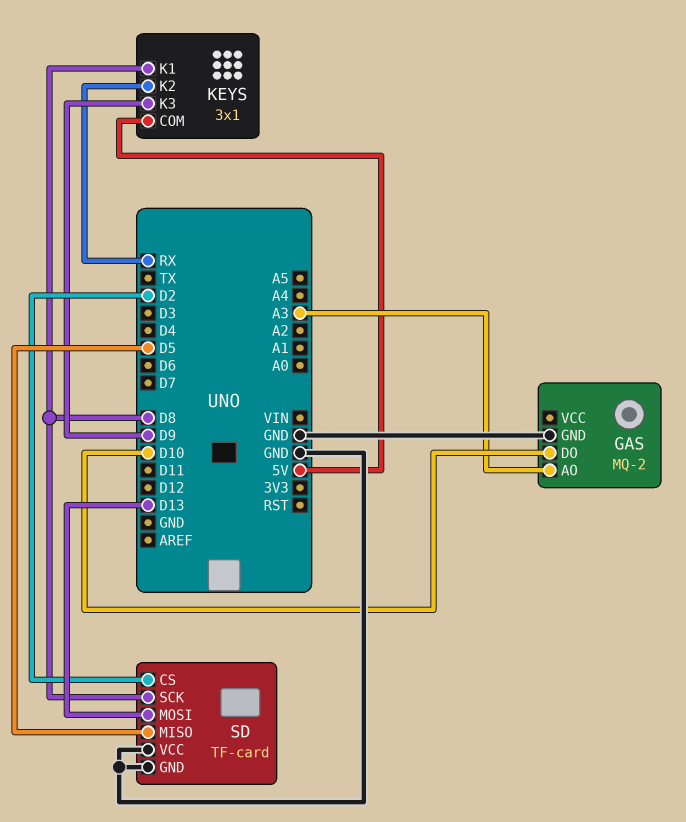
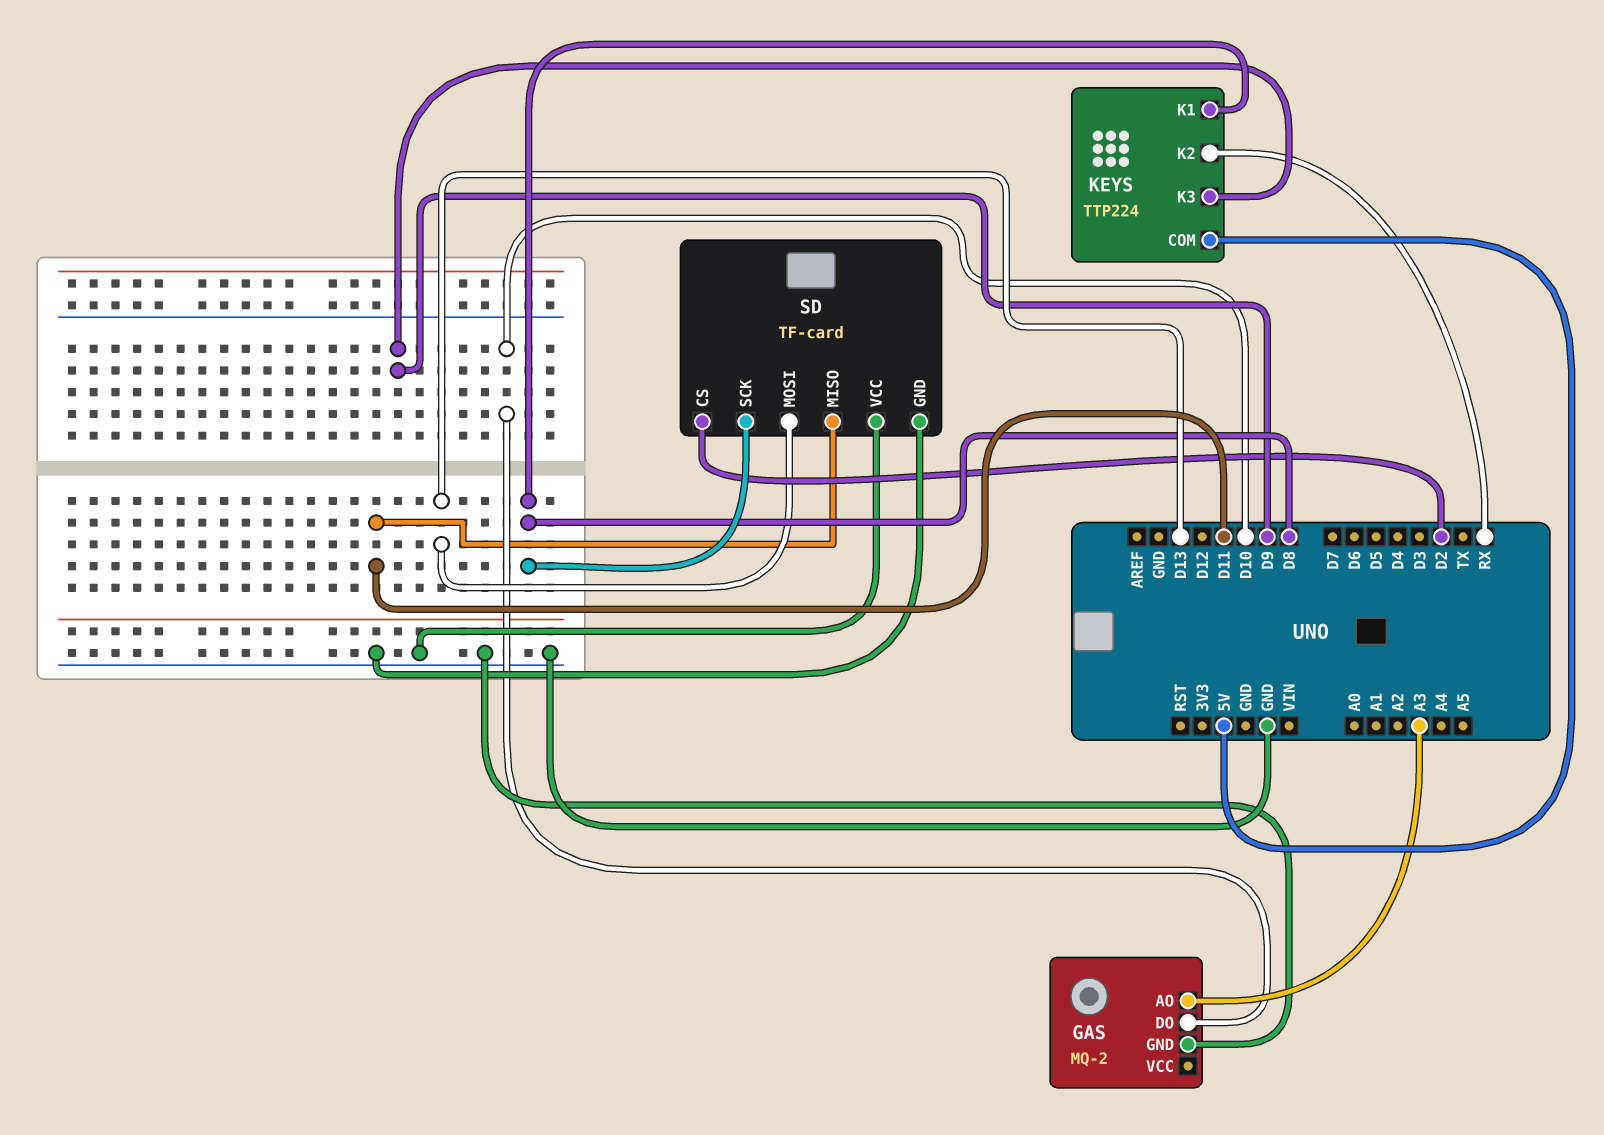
KEYS: 3x1 -> TTP224
SD pin MISO: D5 -> D11

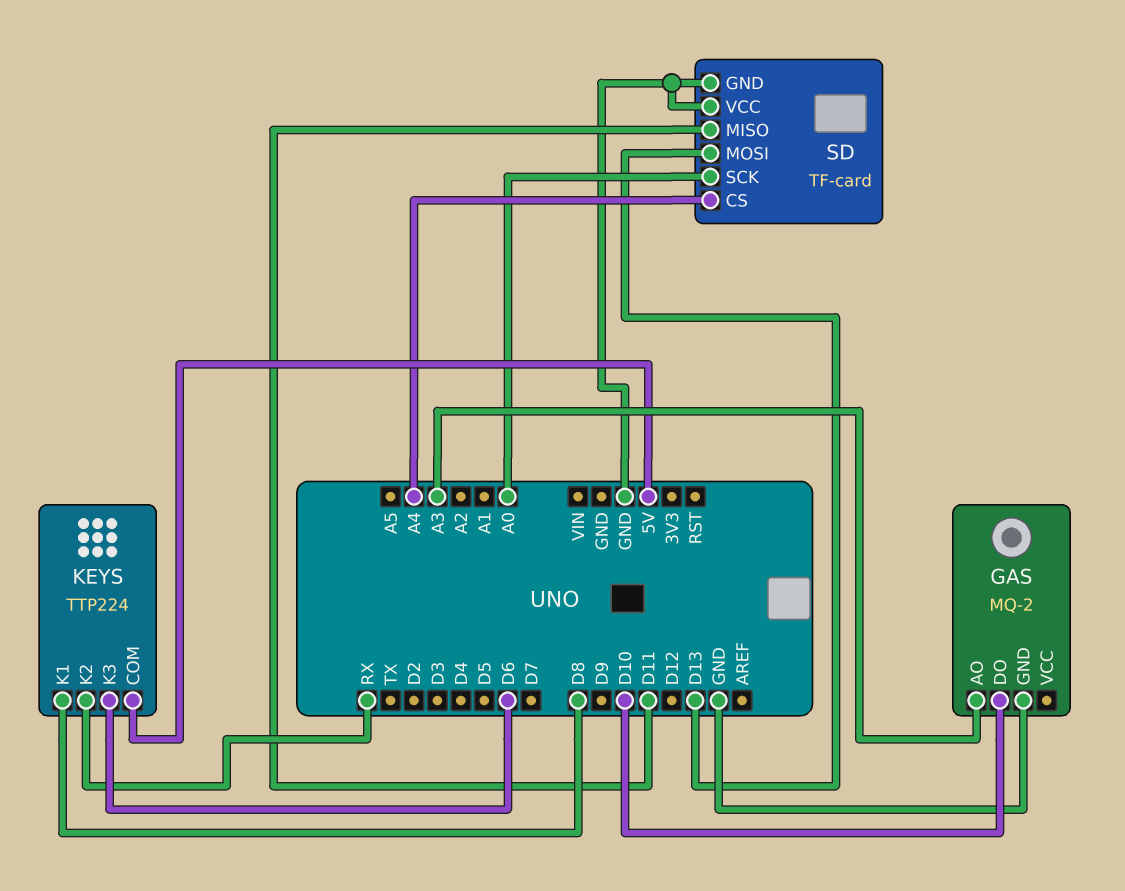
KEYS pin K3: D9 -> D6
SD pin CS: D2 -> A4
SD pin SCK: D8 -> A0

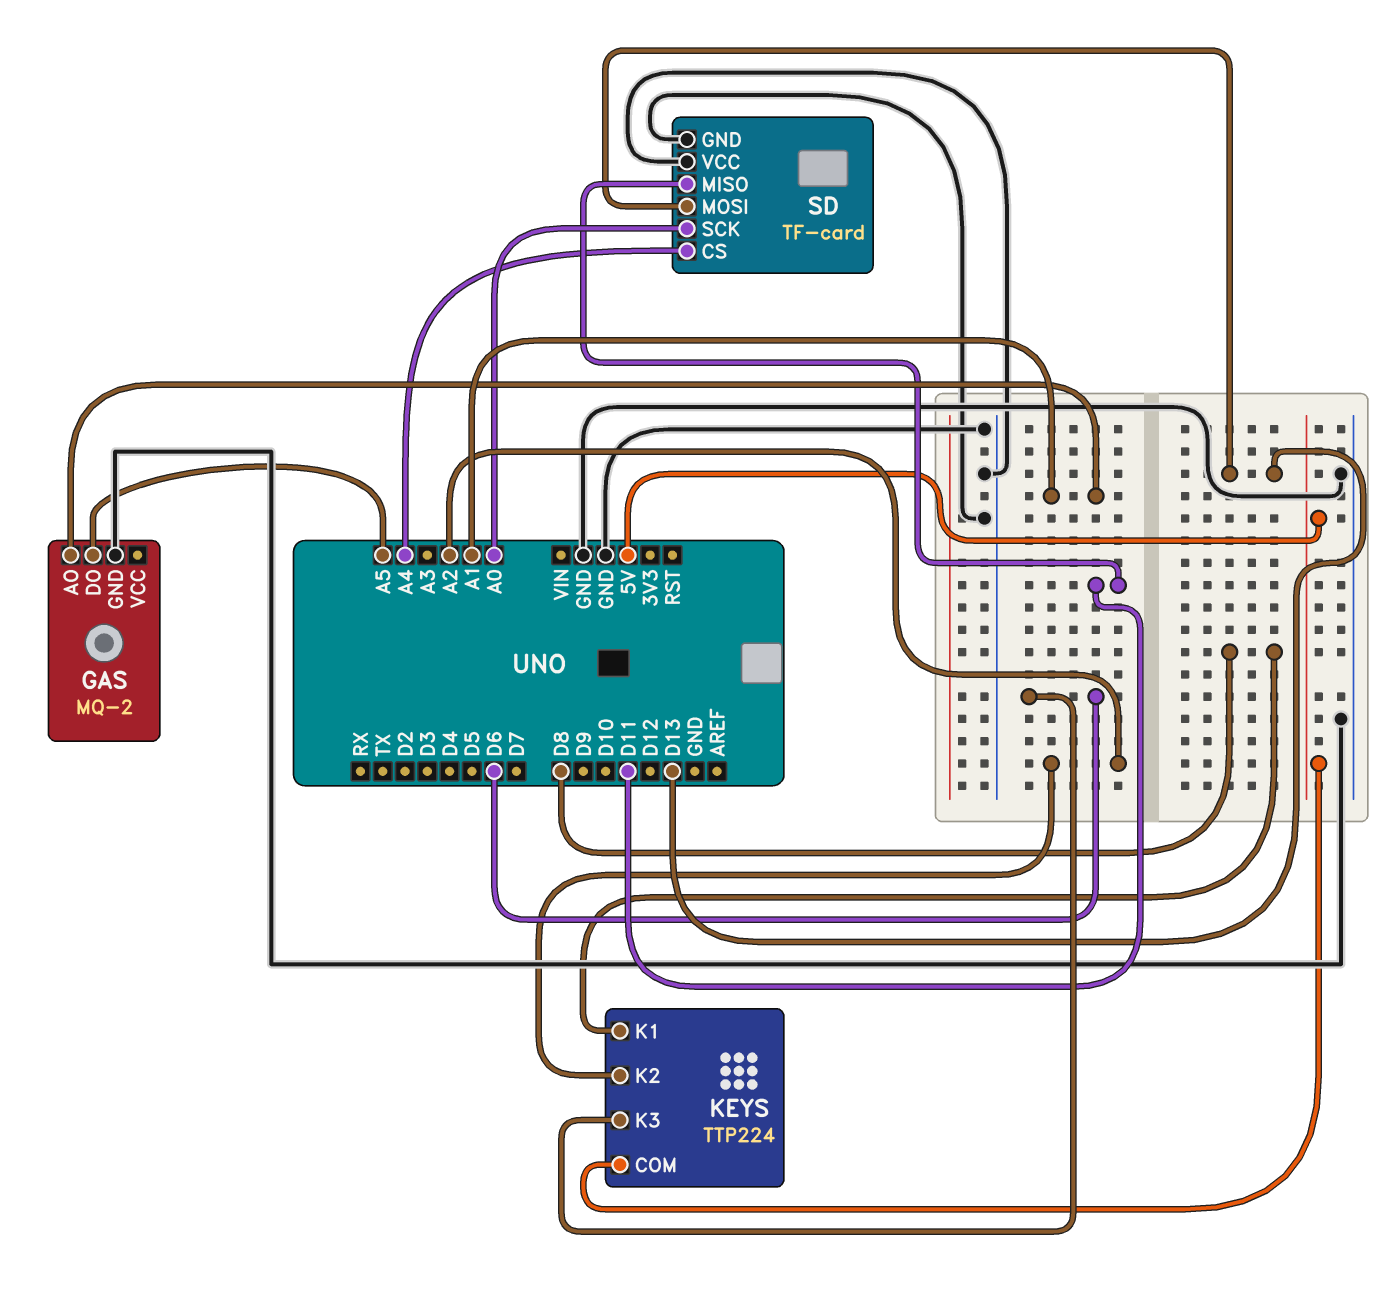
GAS pin AO: A3 -> A1
GAS pin DO: D10 -> A5
KEYS pin K2: RX -> A2

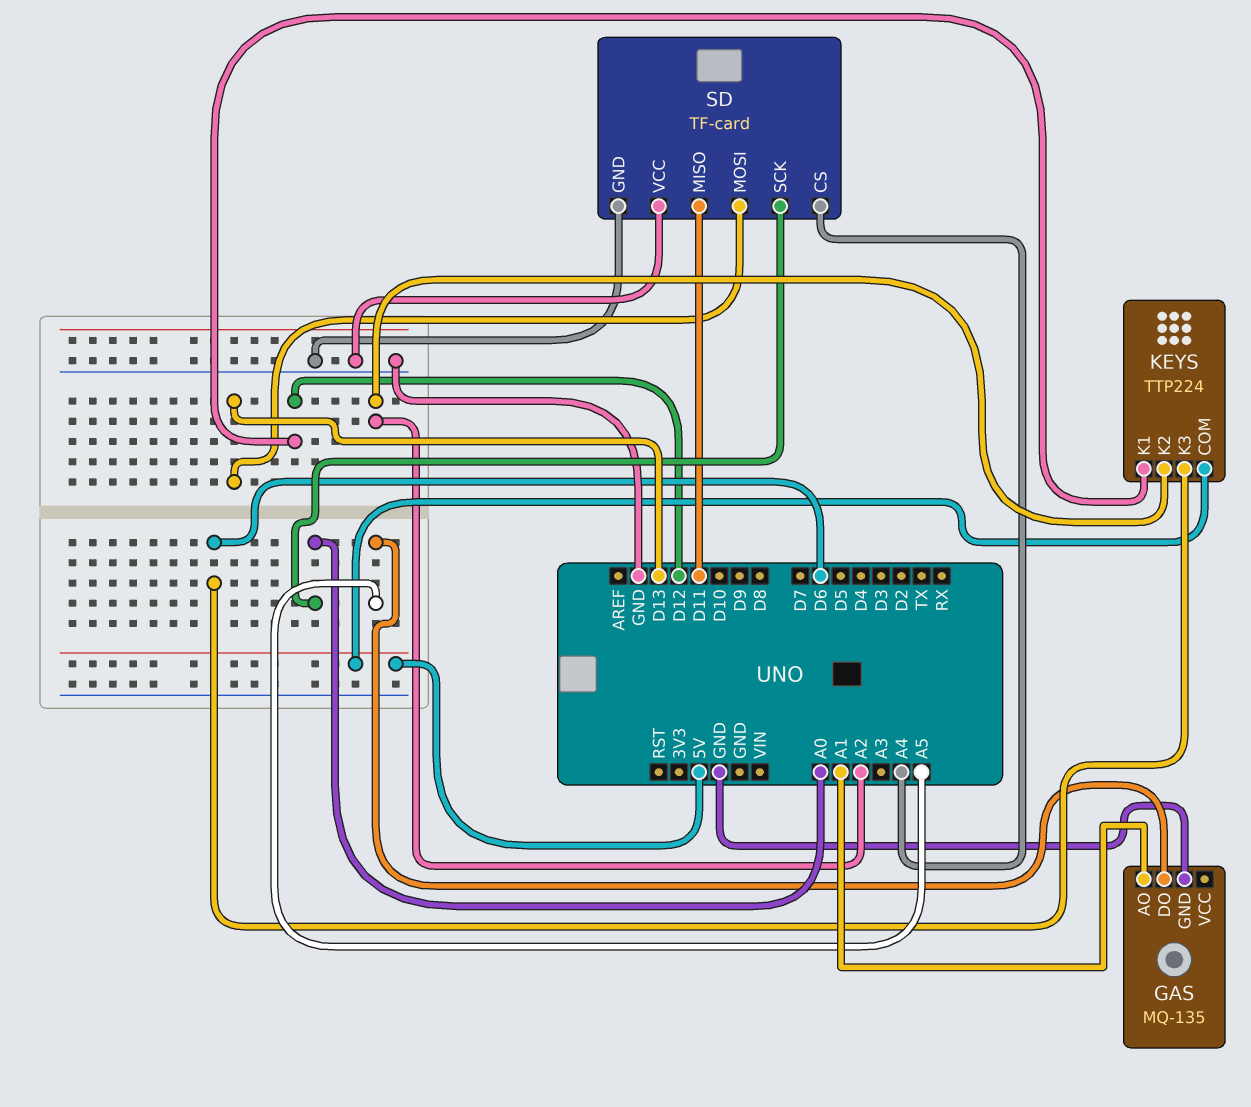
GAS: MQ-2 -> MQ-135
KEYS pin K1: D8 -> D12

